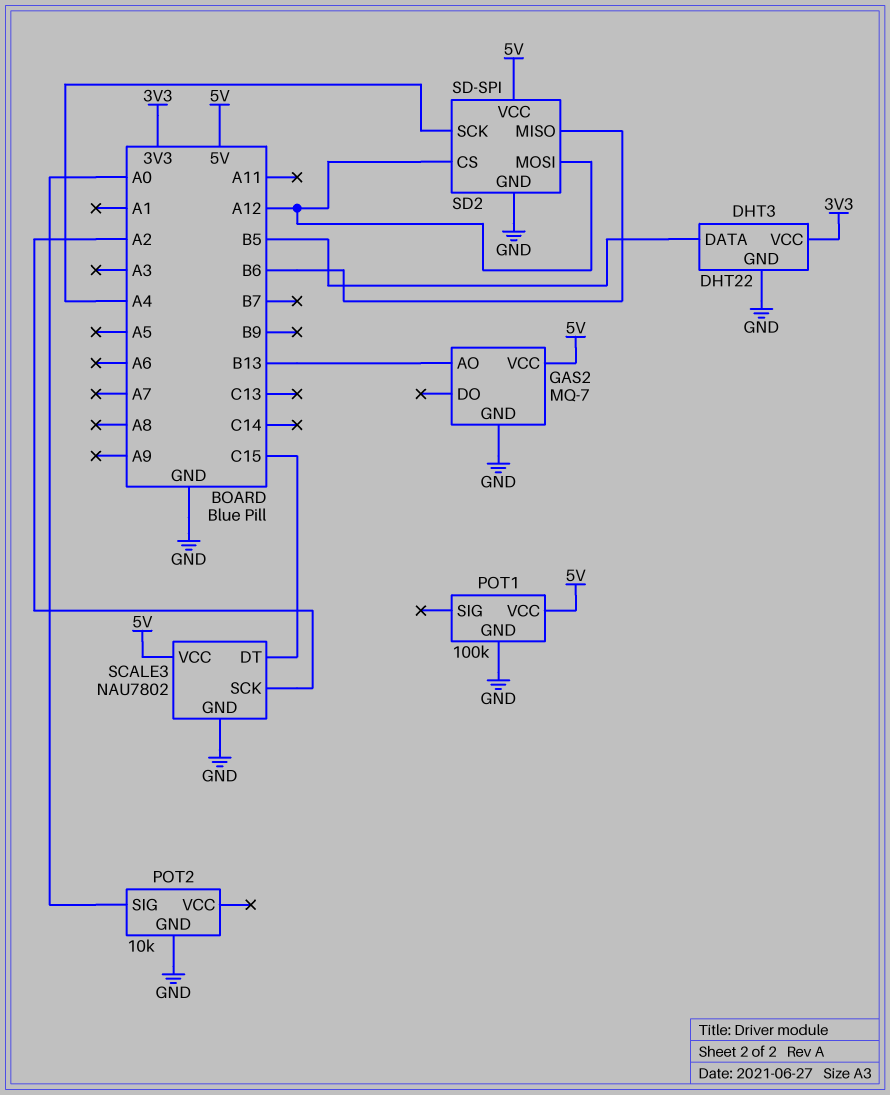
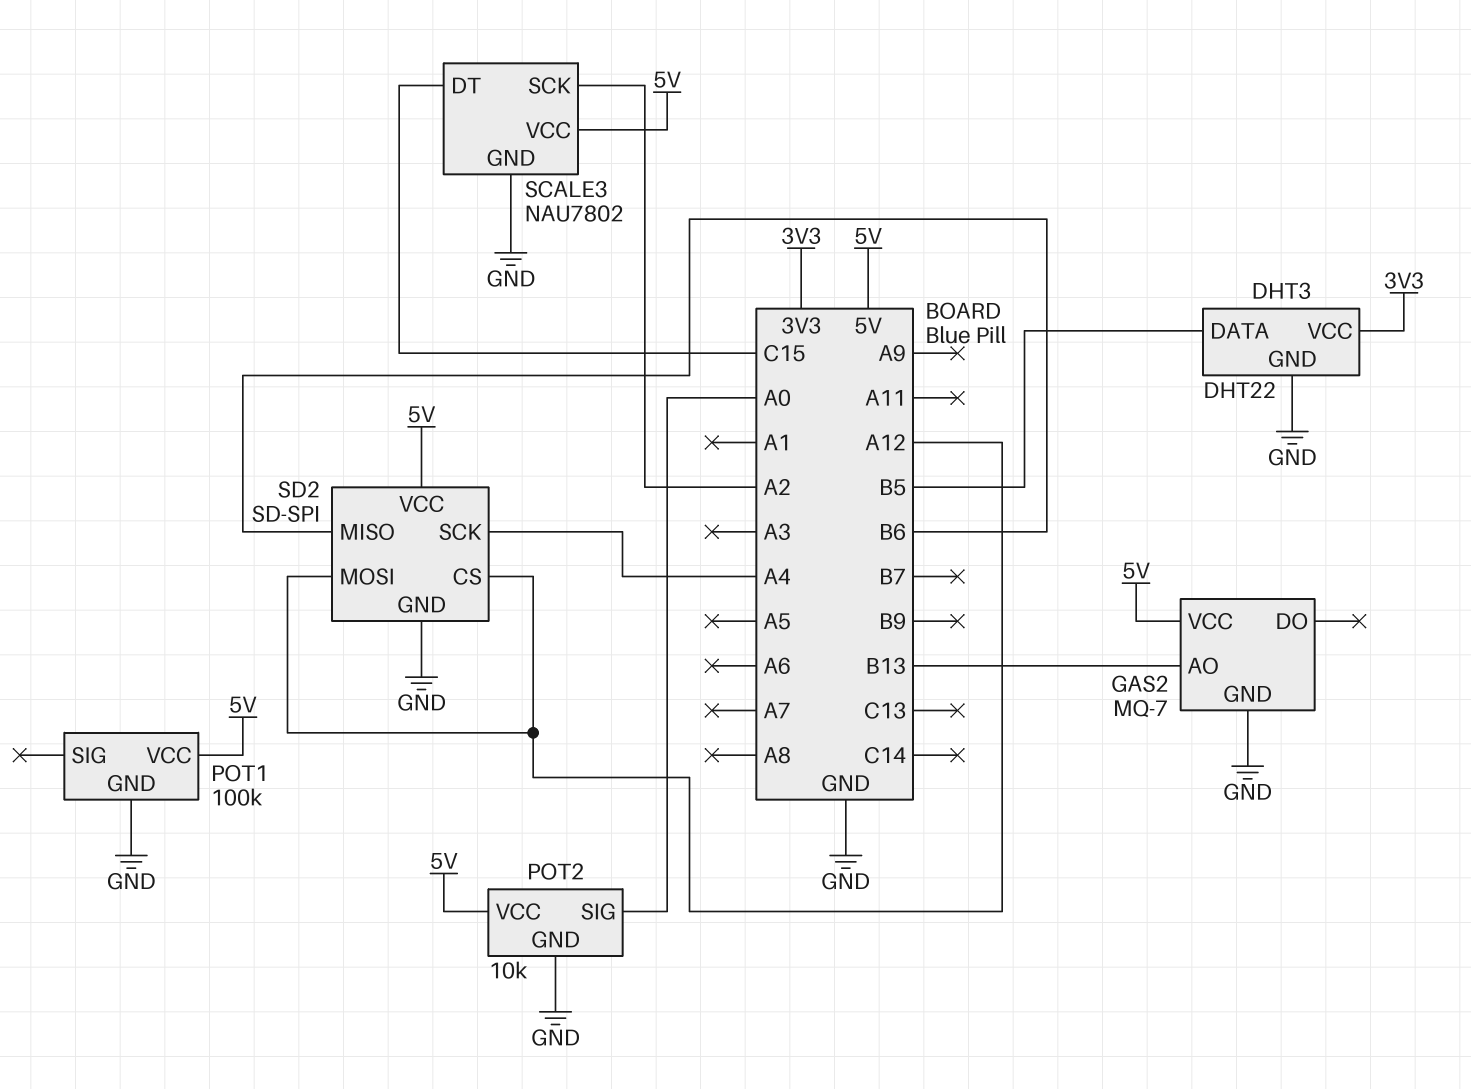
POT2 pin VCC: none -> 5V

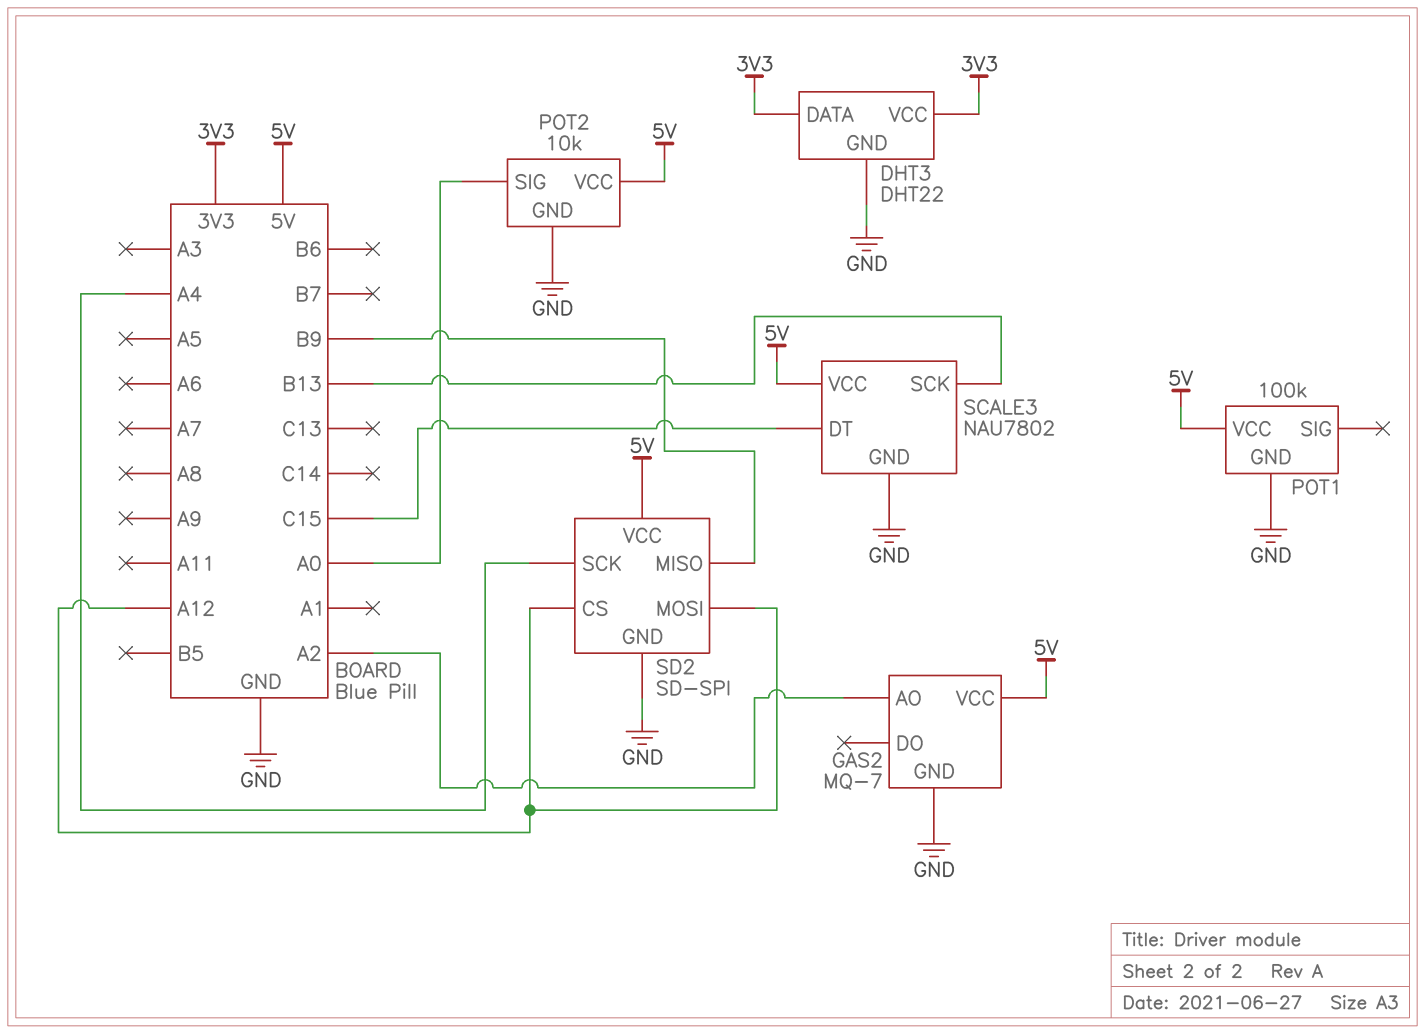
DHT3 pin DATA: B5 -> 3V3
GAS2 pin AO: B13 -> A2
SCALE3 pin SCK: A2 -> B13
SD2 pin MISO: B6 -> B9

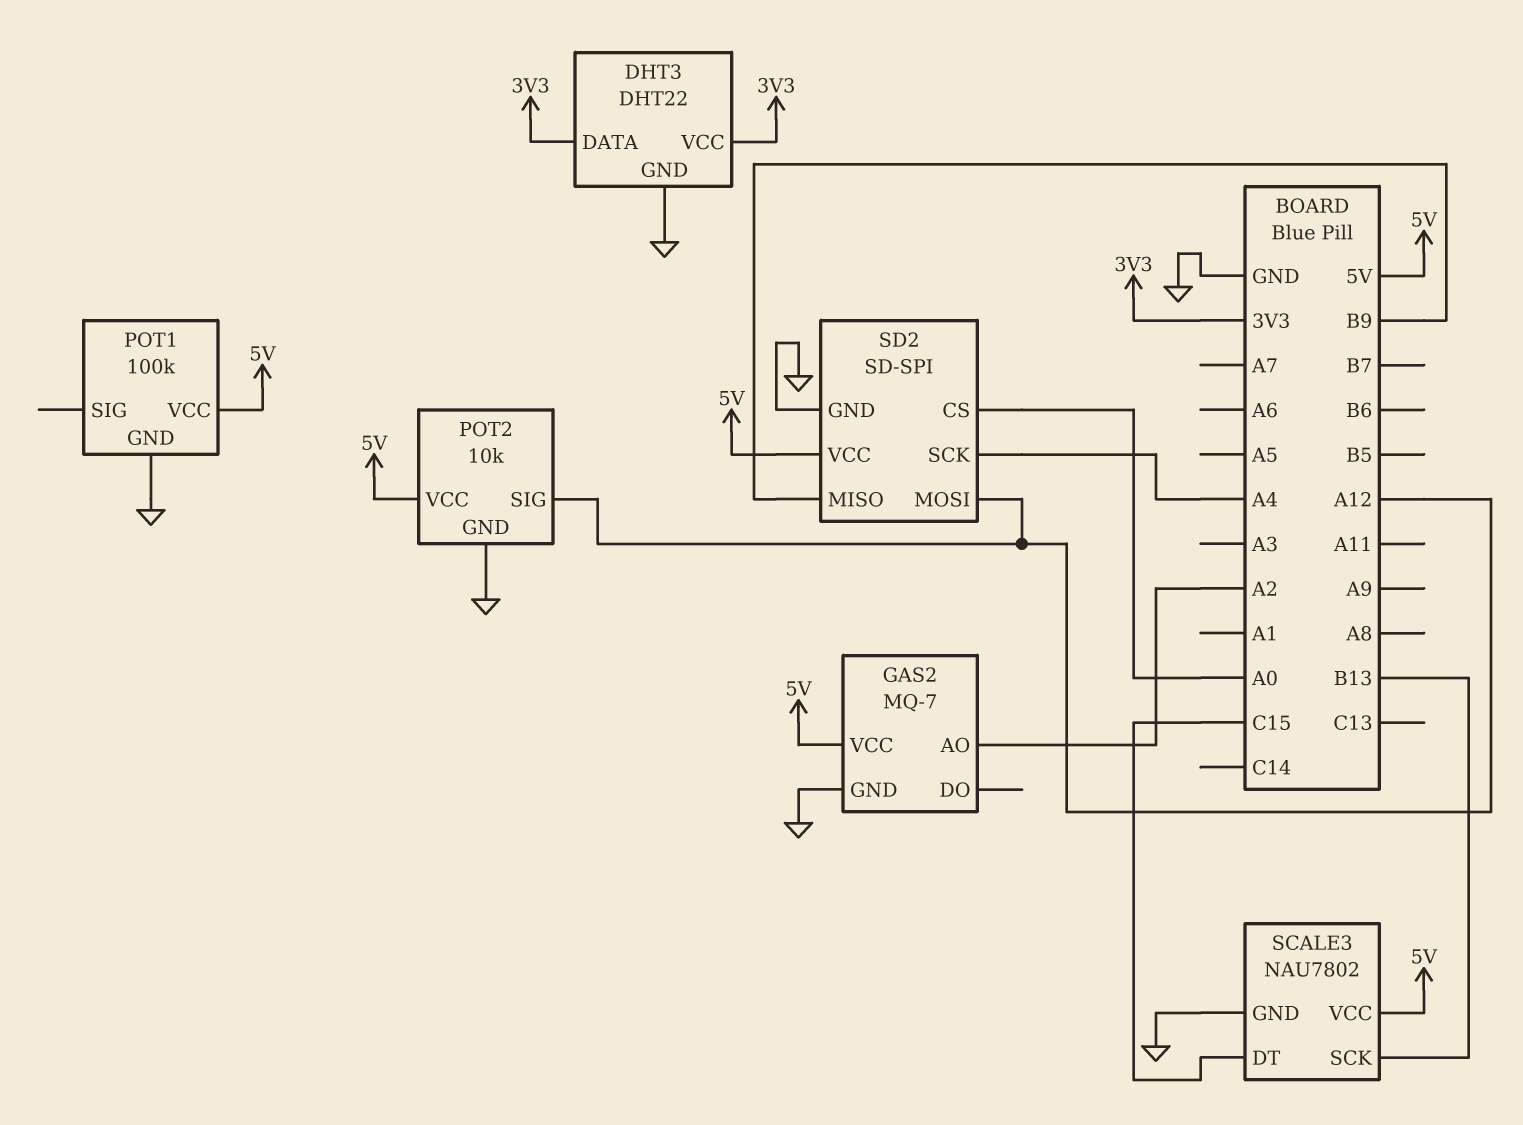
POT2 pin SIG: A0 -> A12
SD2 pin CS: A12 -> A0

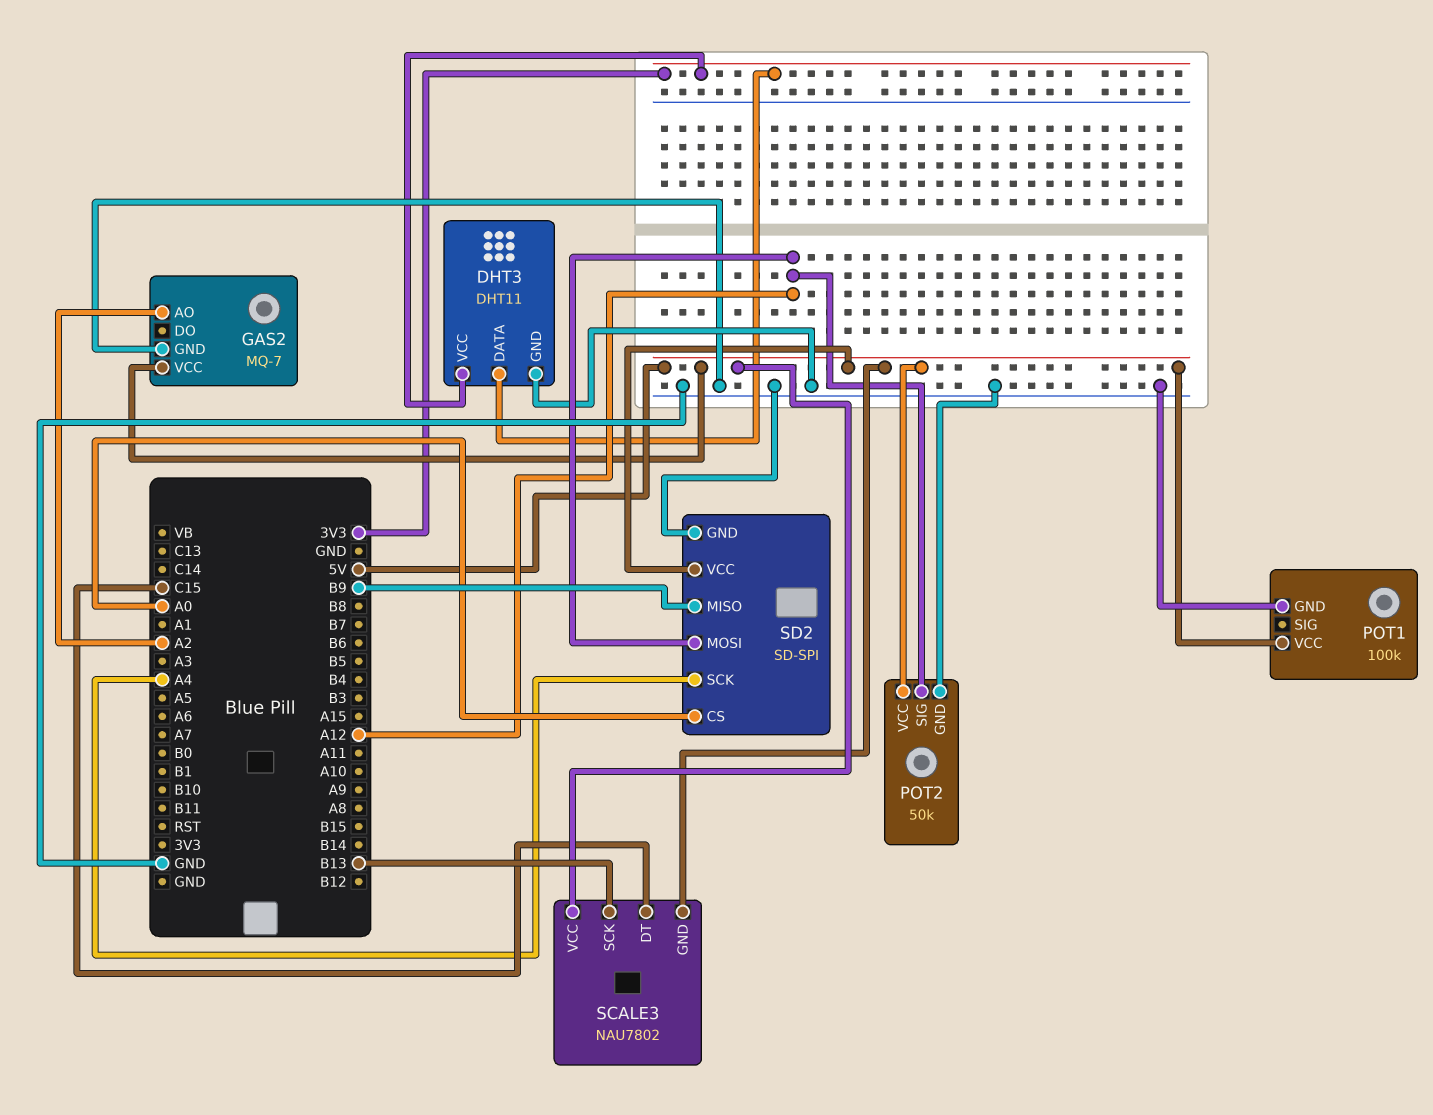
DHT3: DHT22 -> DHT11
POT2: 10k -> 50k
SCALE3 pin GND: GND -> 5V

